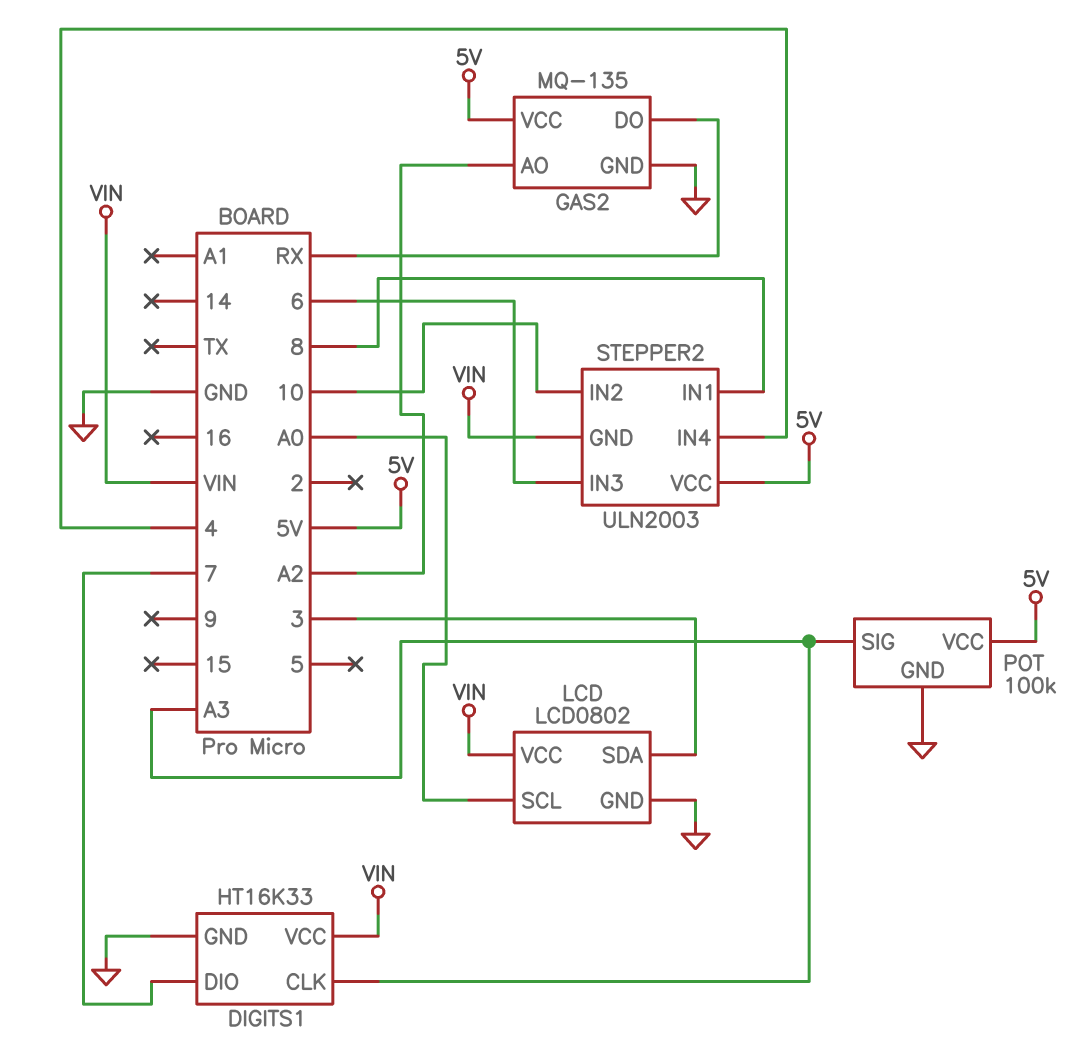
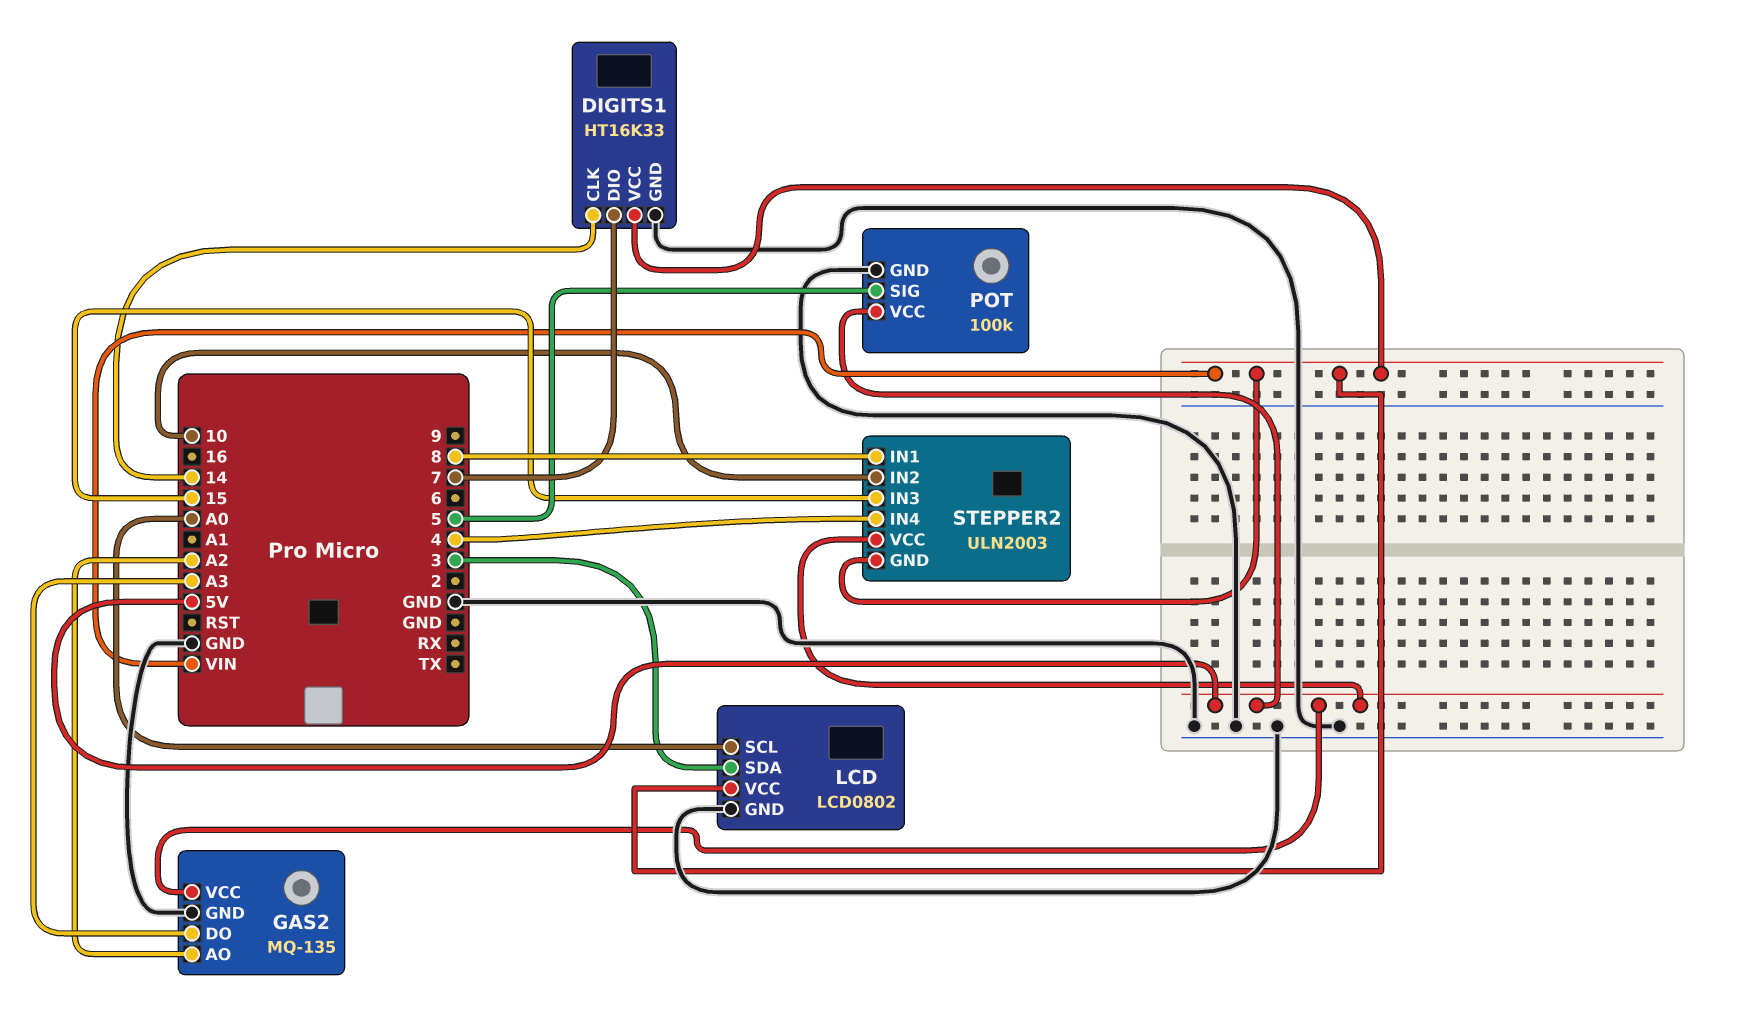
DIGITS1 pin CLK: A3 -> 14
GAS2 pin DO: RX -> A3
POT pin SIG: A3 -> 5
STEPPER2 pin IN3: 6 -> 15

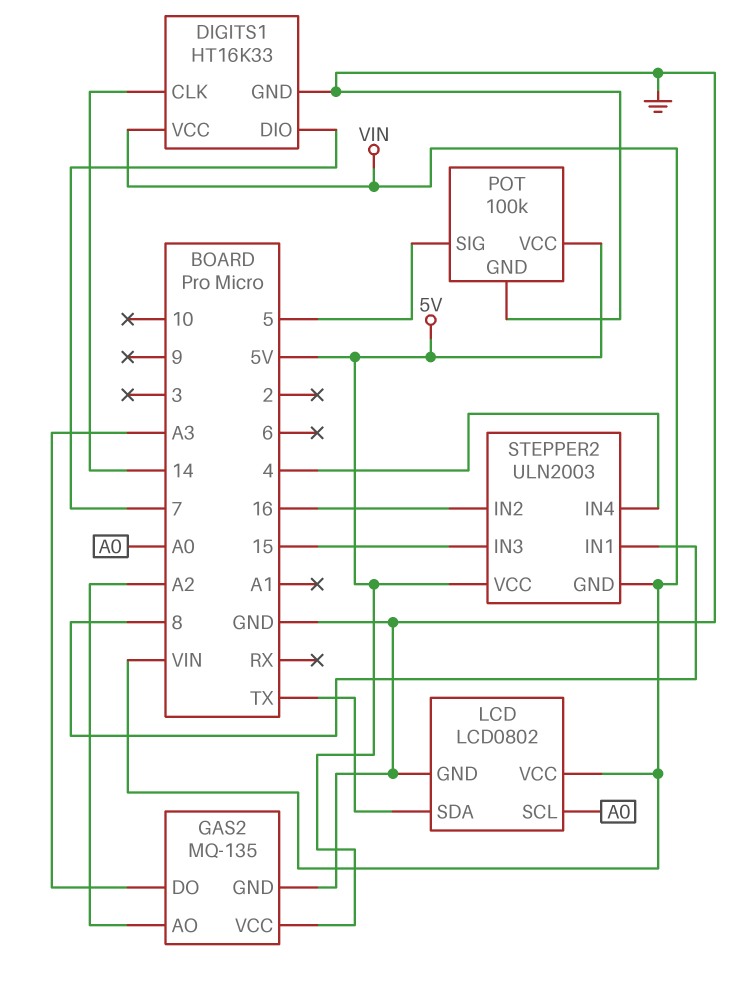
LCD pin SDA: 3 -> TX
STEPPER2 pin IN2: 10 -> 16

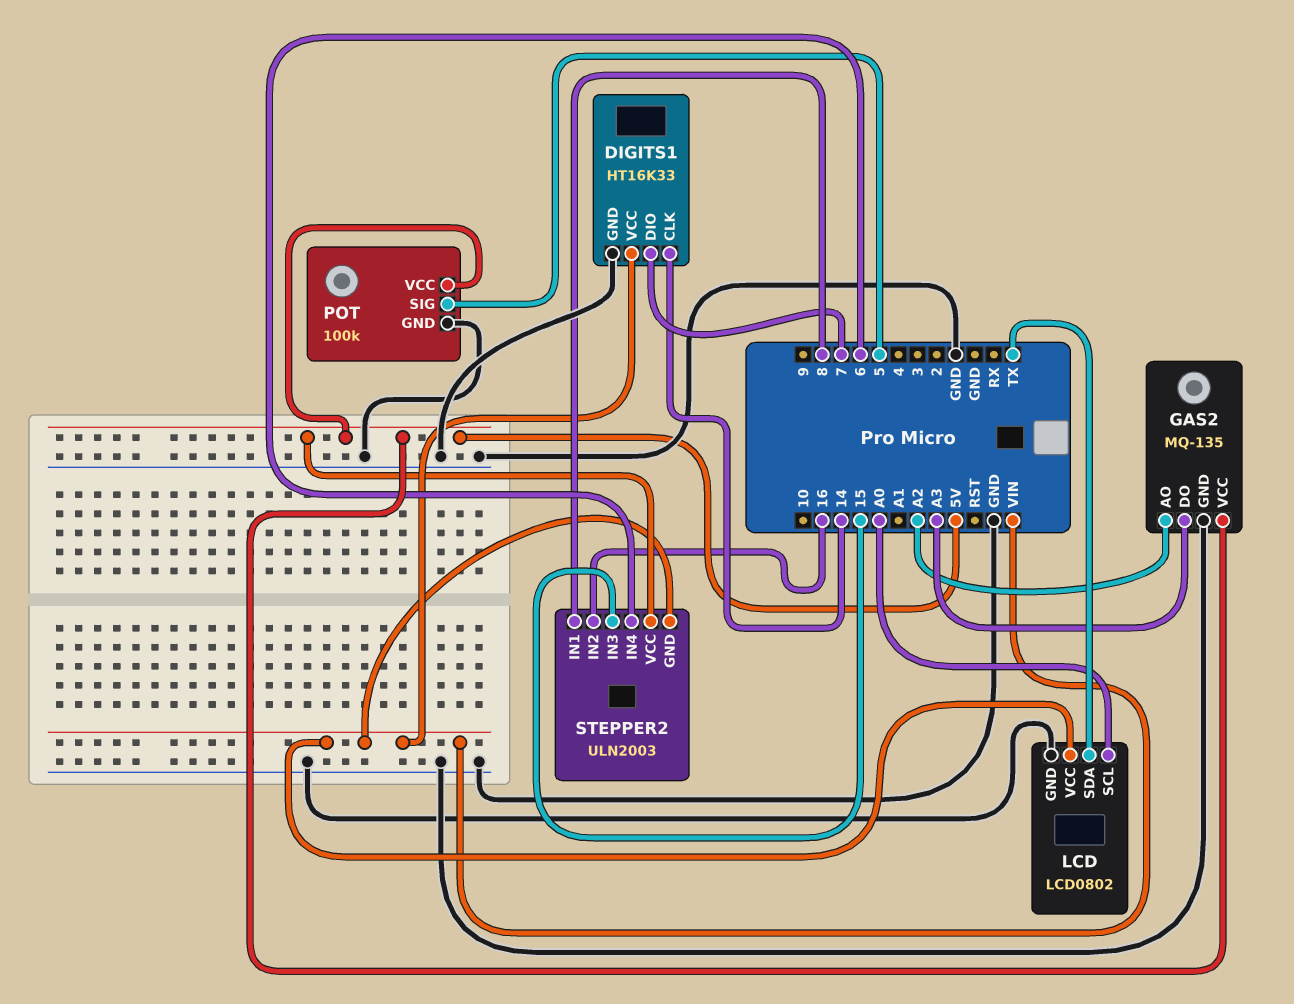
STEPPER2 pin IN4: 4 -> 6

